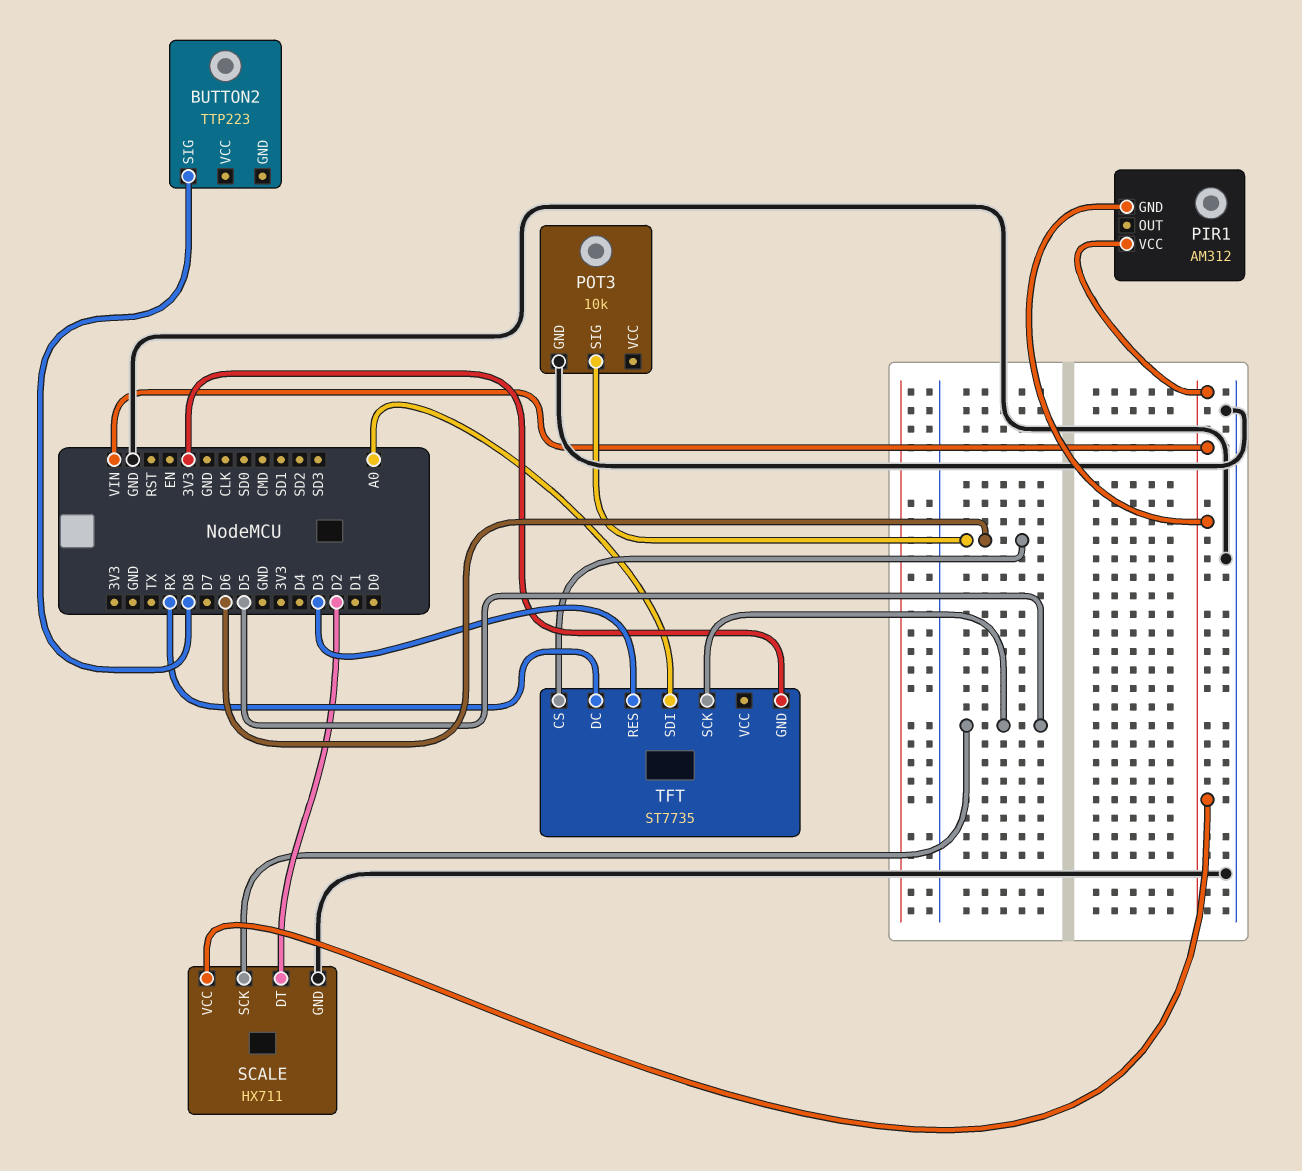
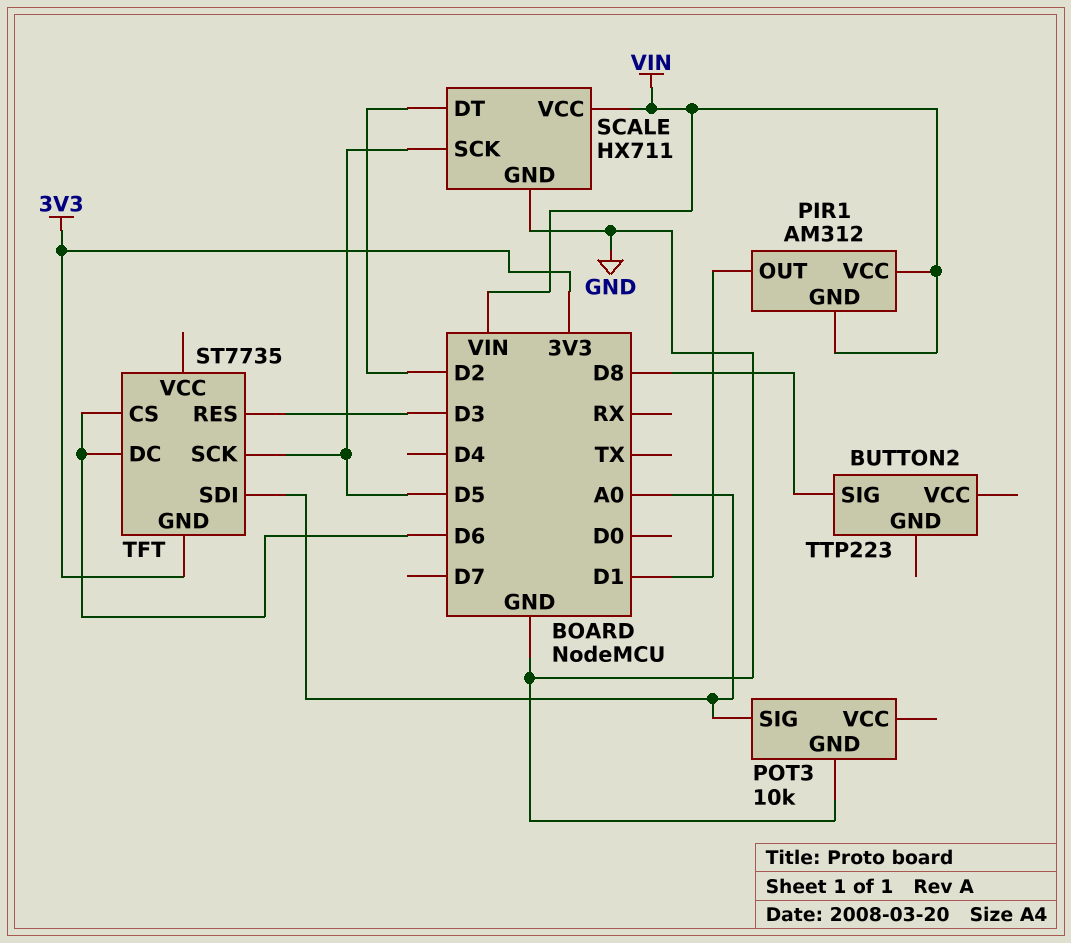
PIR1 pin OUT: none -> D1
POT3 pin SIG: D6 -> A0
TFT pin DC: RX -> D6

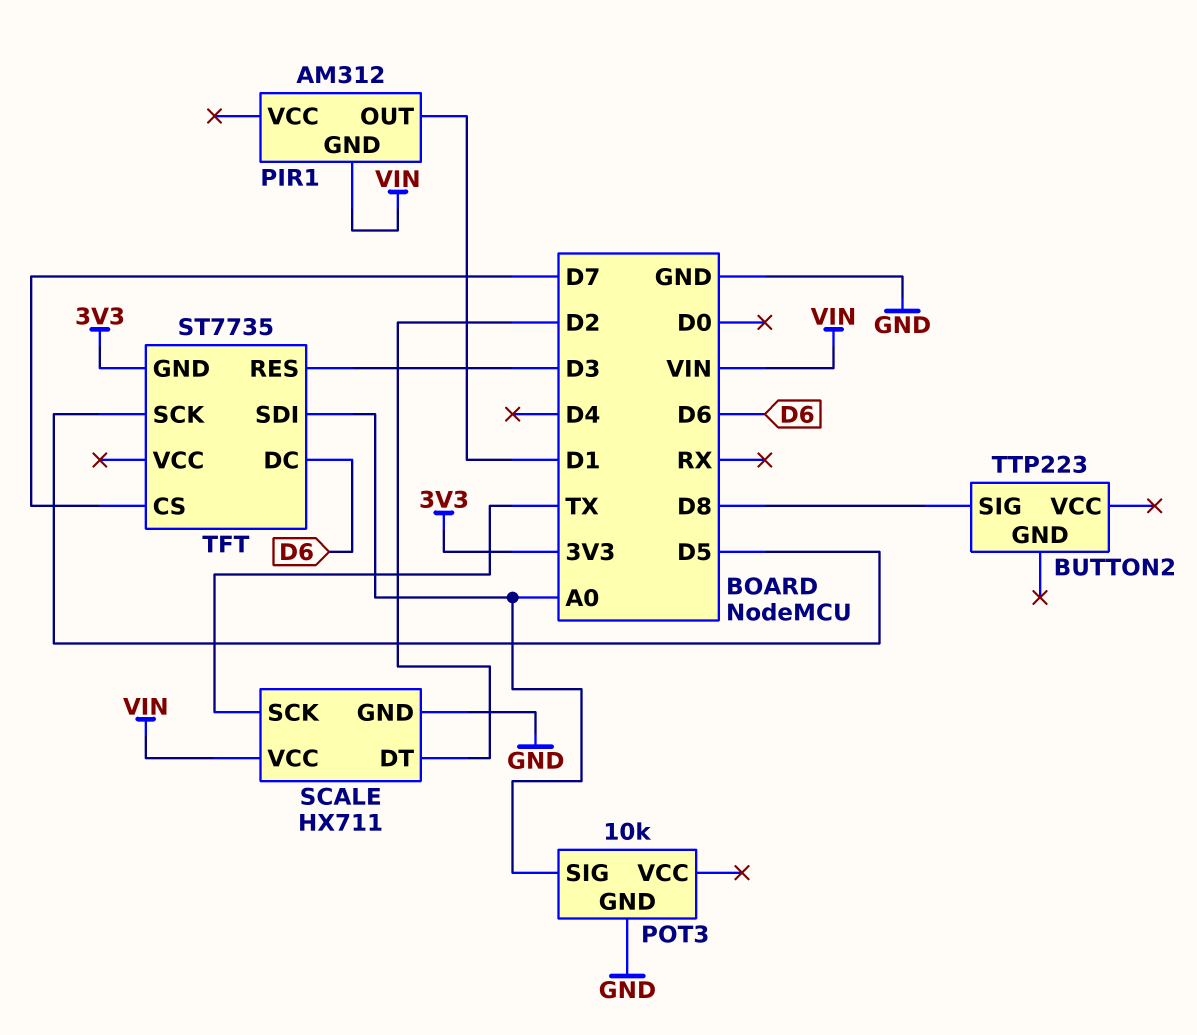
PIR1 pin VCC: VIN -> none
SCALE pin SCK: D5 -> TX
TFT pin CS: D6 -> D7

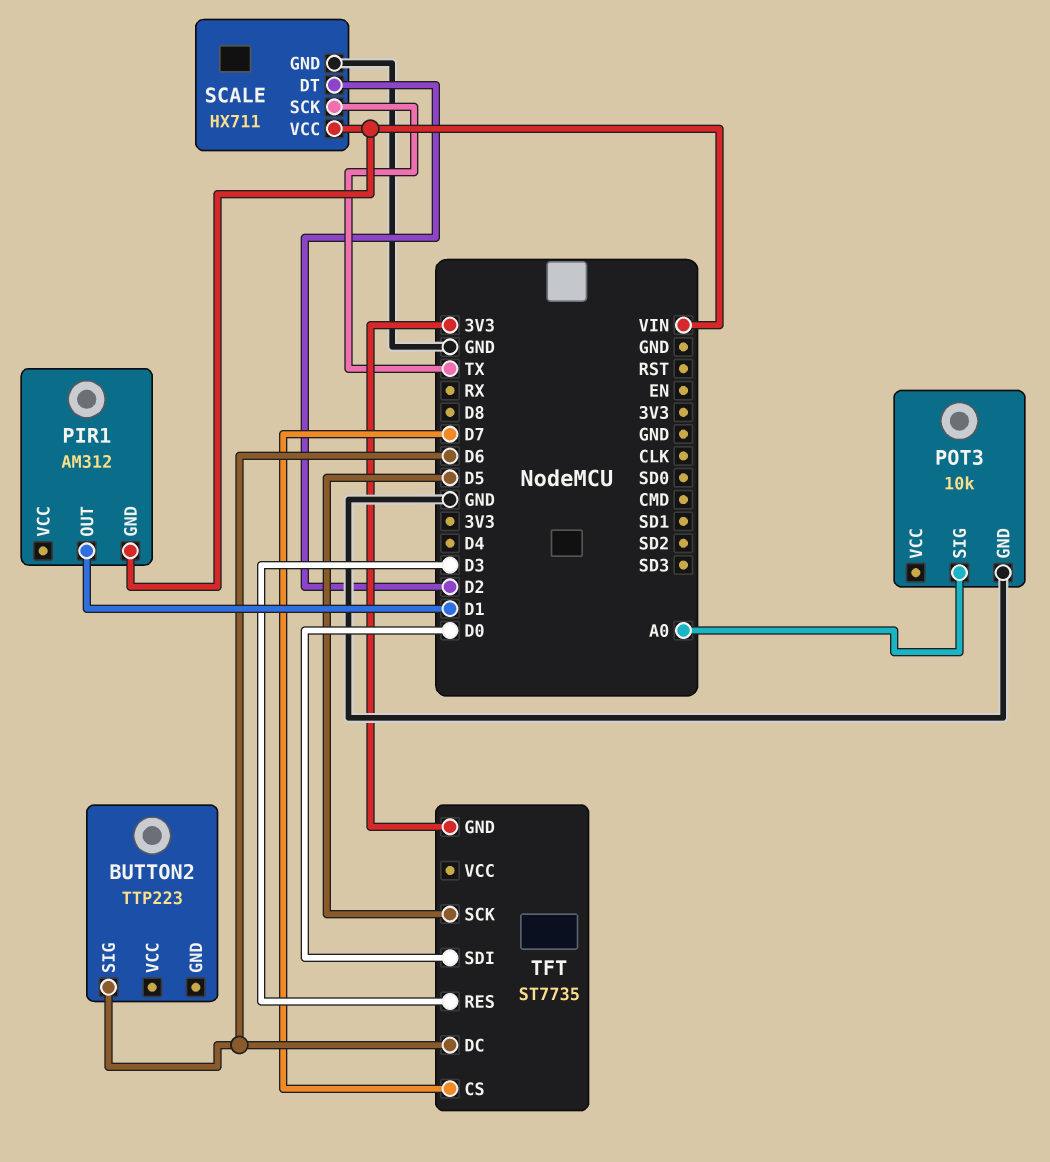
BUTTON2 pin SIG: D8 -> D6
TFT pin SDI: A0 -> D0

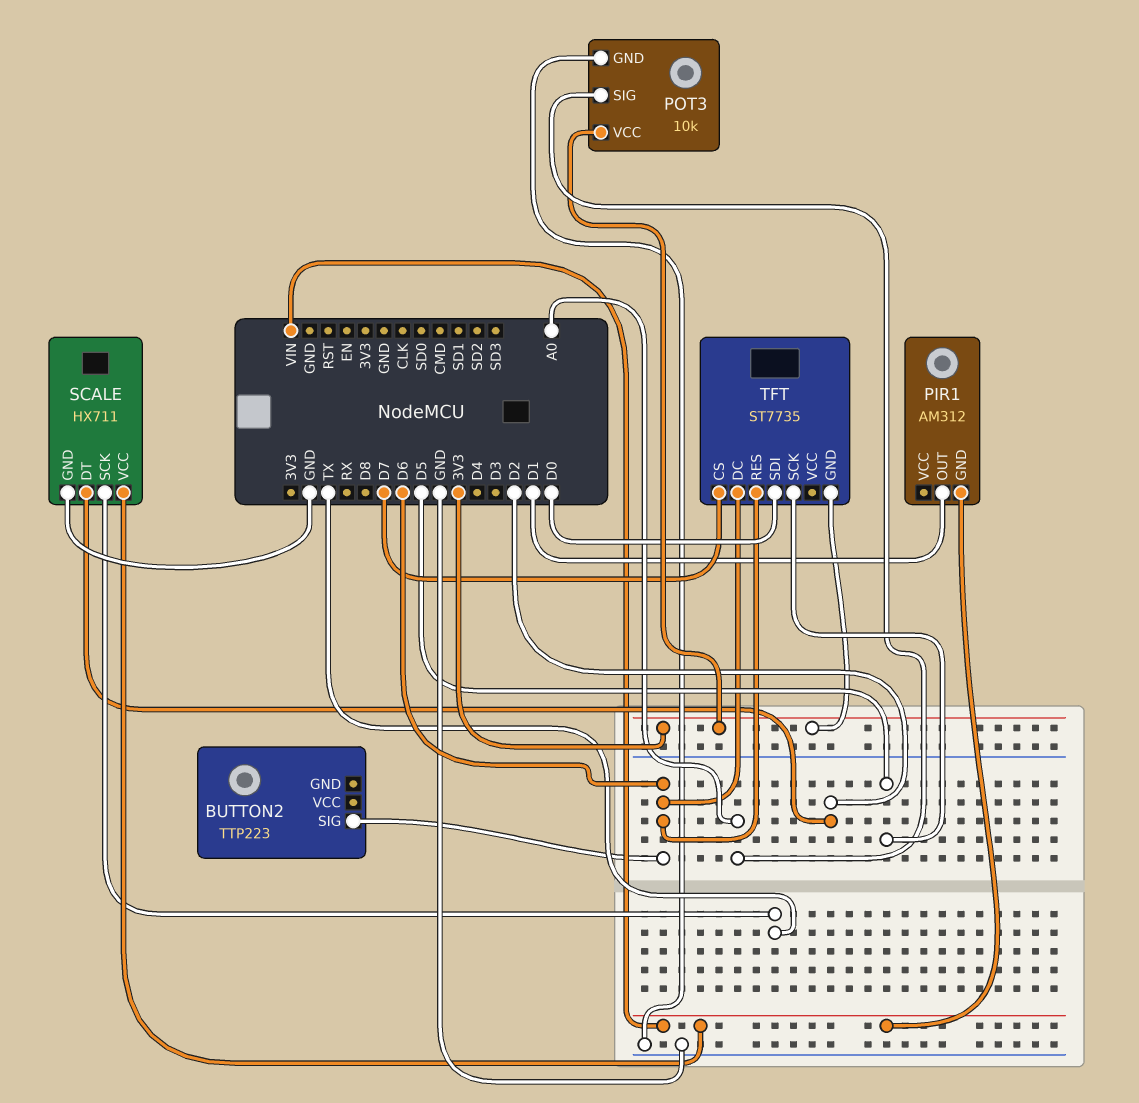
POT3 pin VCC: none -> 3V3
TFT pin RES: D3 -> D6

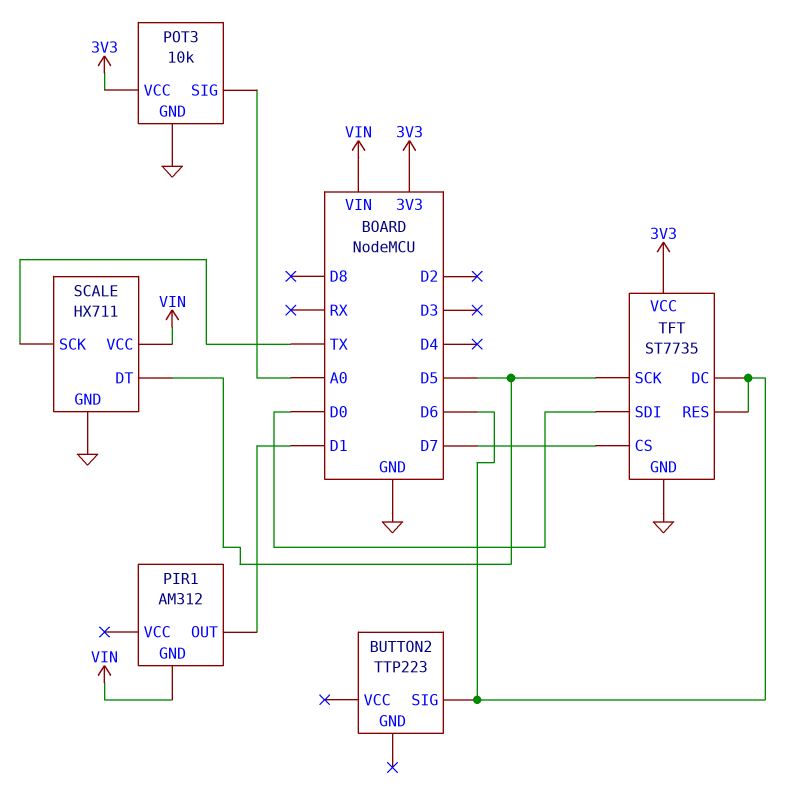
SCALE pin DT: D2 -> D5
TFT pin GND: 3V3 -> GND
TFT pin VCC: none -> 3V3

